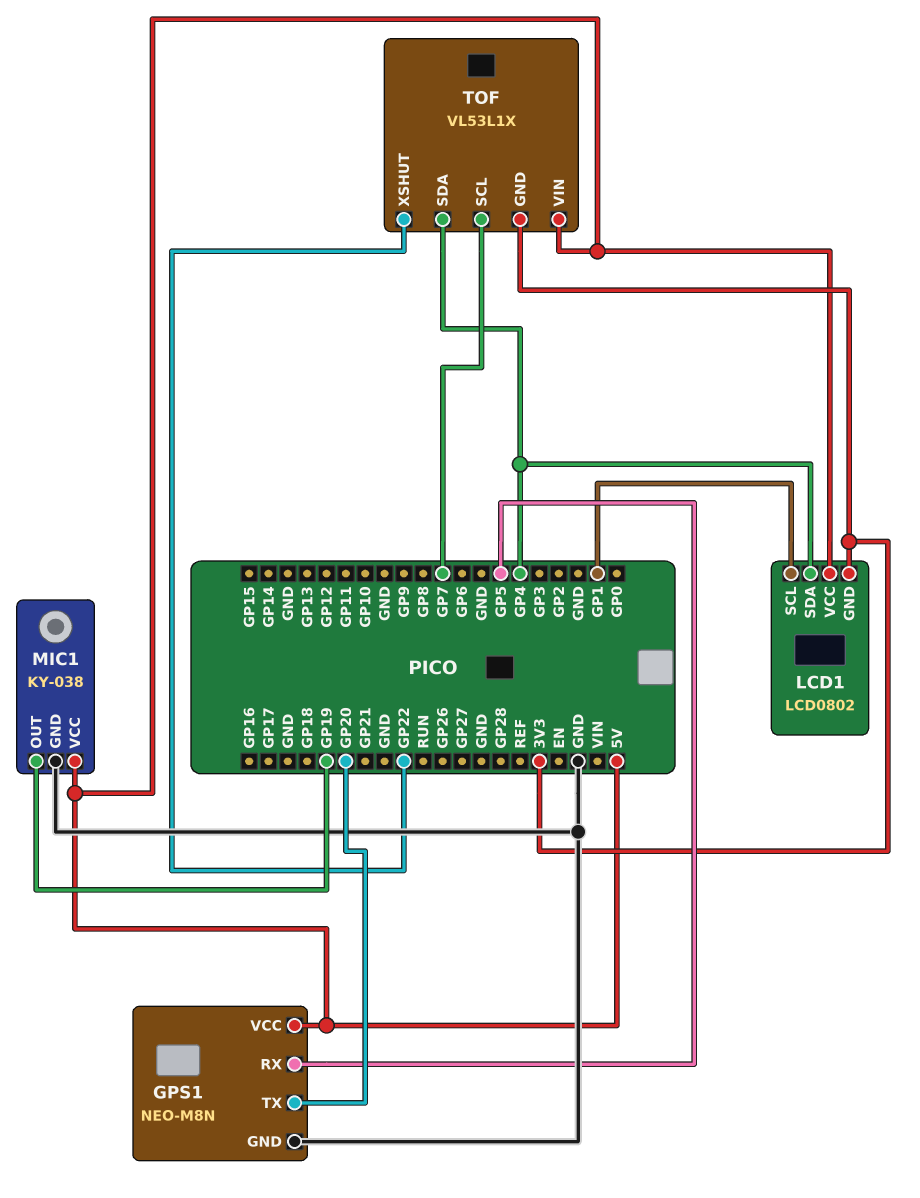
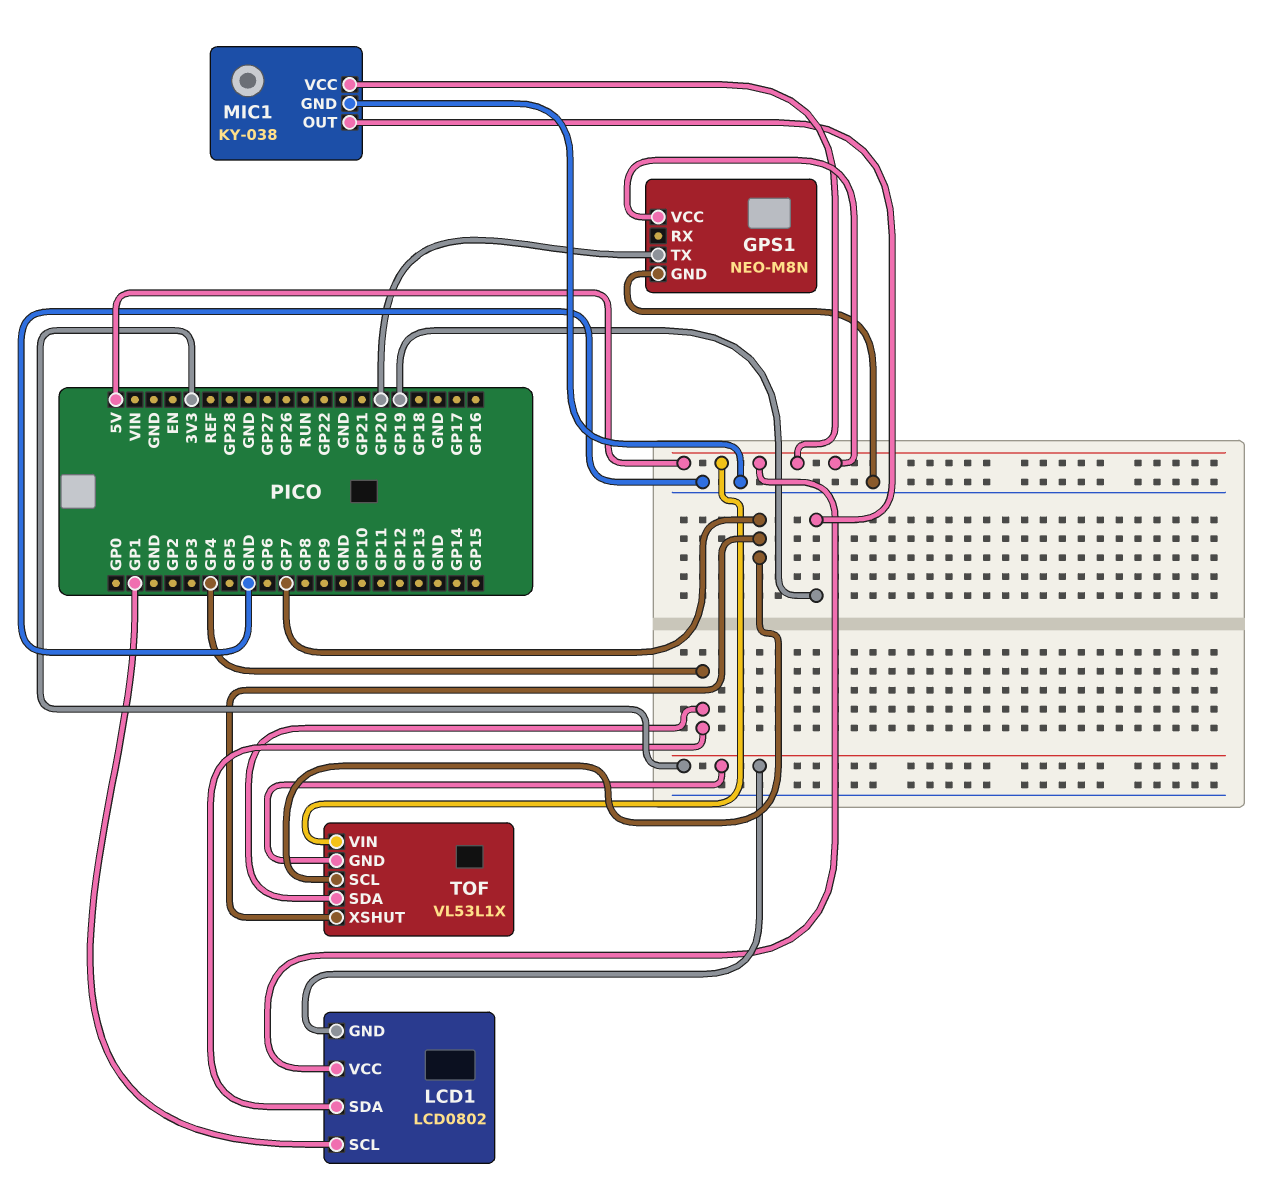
GPS1 pin RX: GP5 -> none
TOF pin XSHUT: GP22 -> GP7

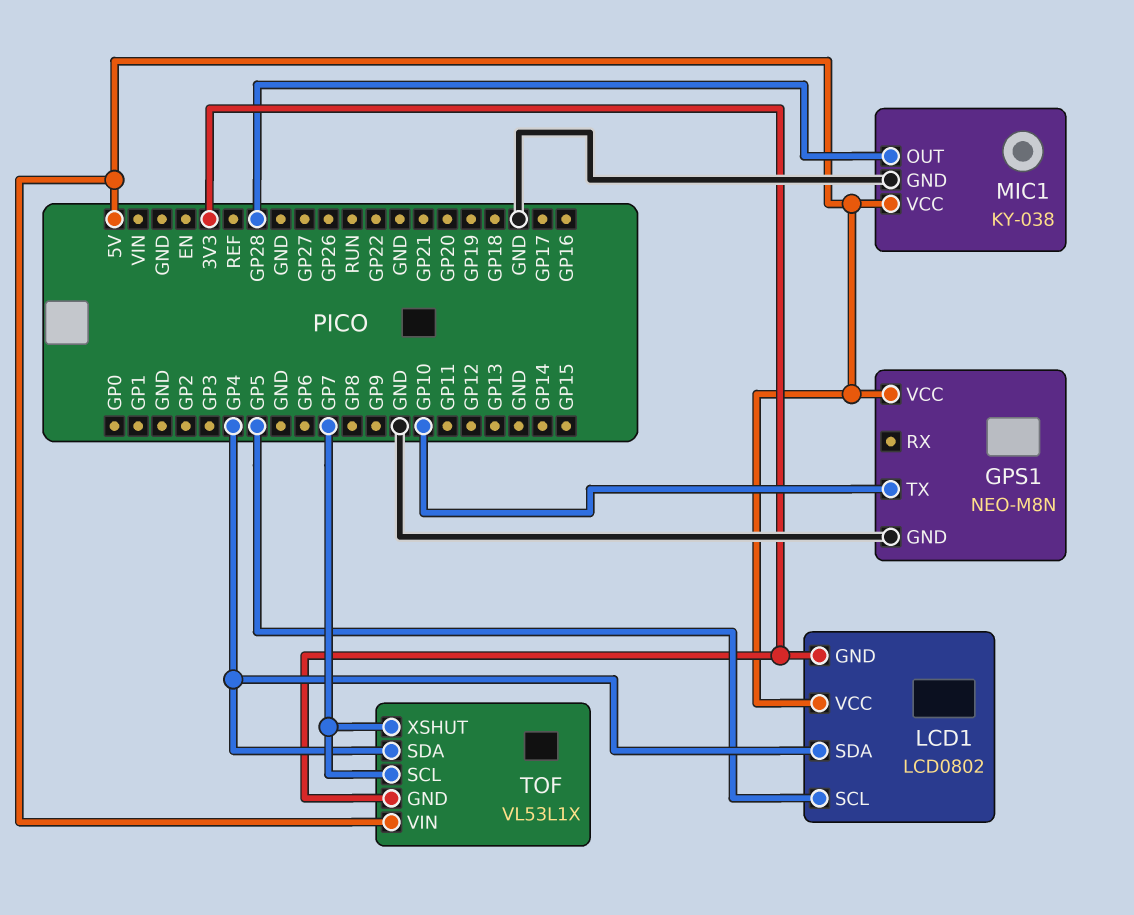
GPS1 pin TX: GP20 -> GP10
LCD1 pin SCL: GP1 -> GP5
MIC1 pin OUT: GP19 -> GP28

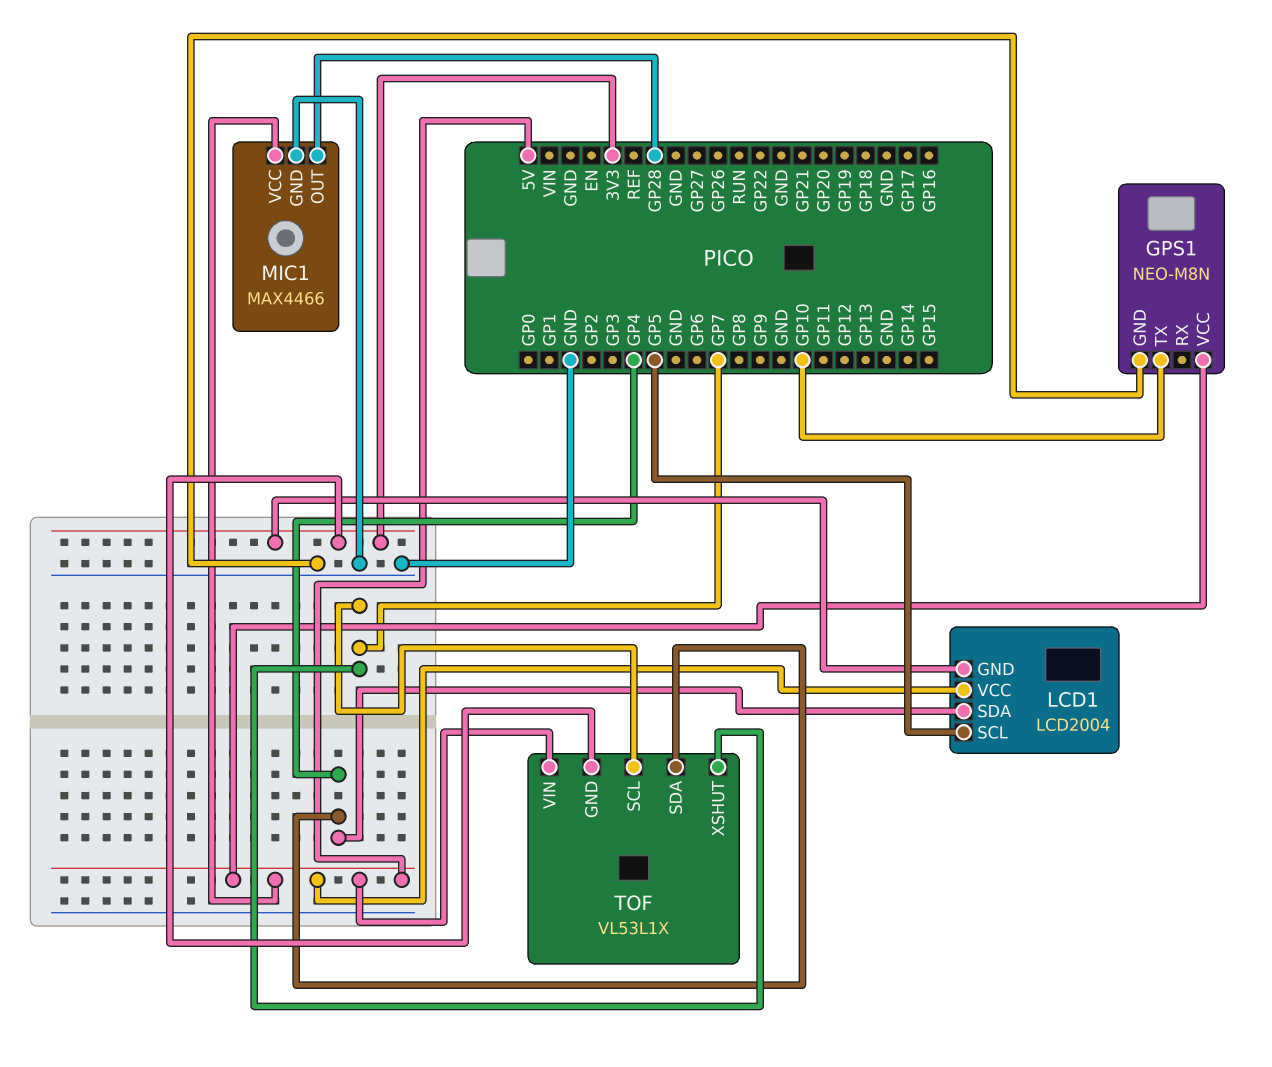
LCD1: LCD0802 -> LCD2004
MIC1: KY-038 -> MAX4466

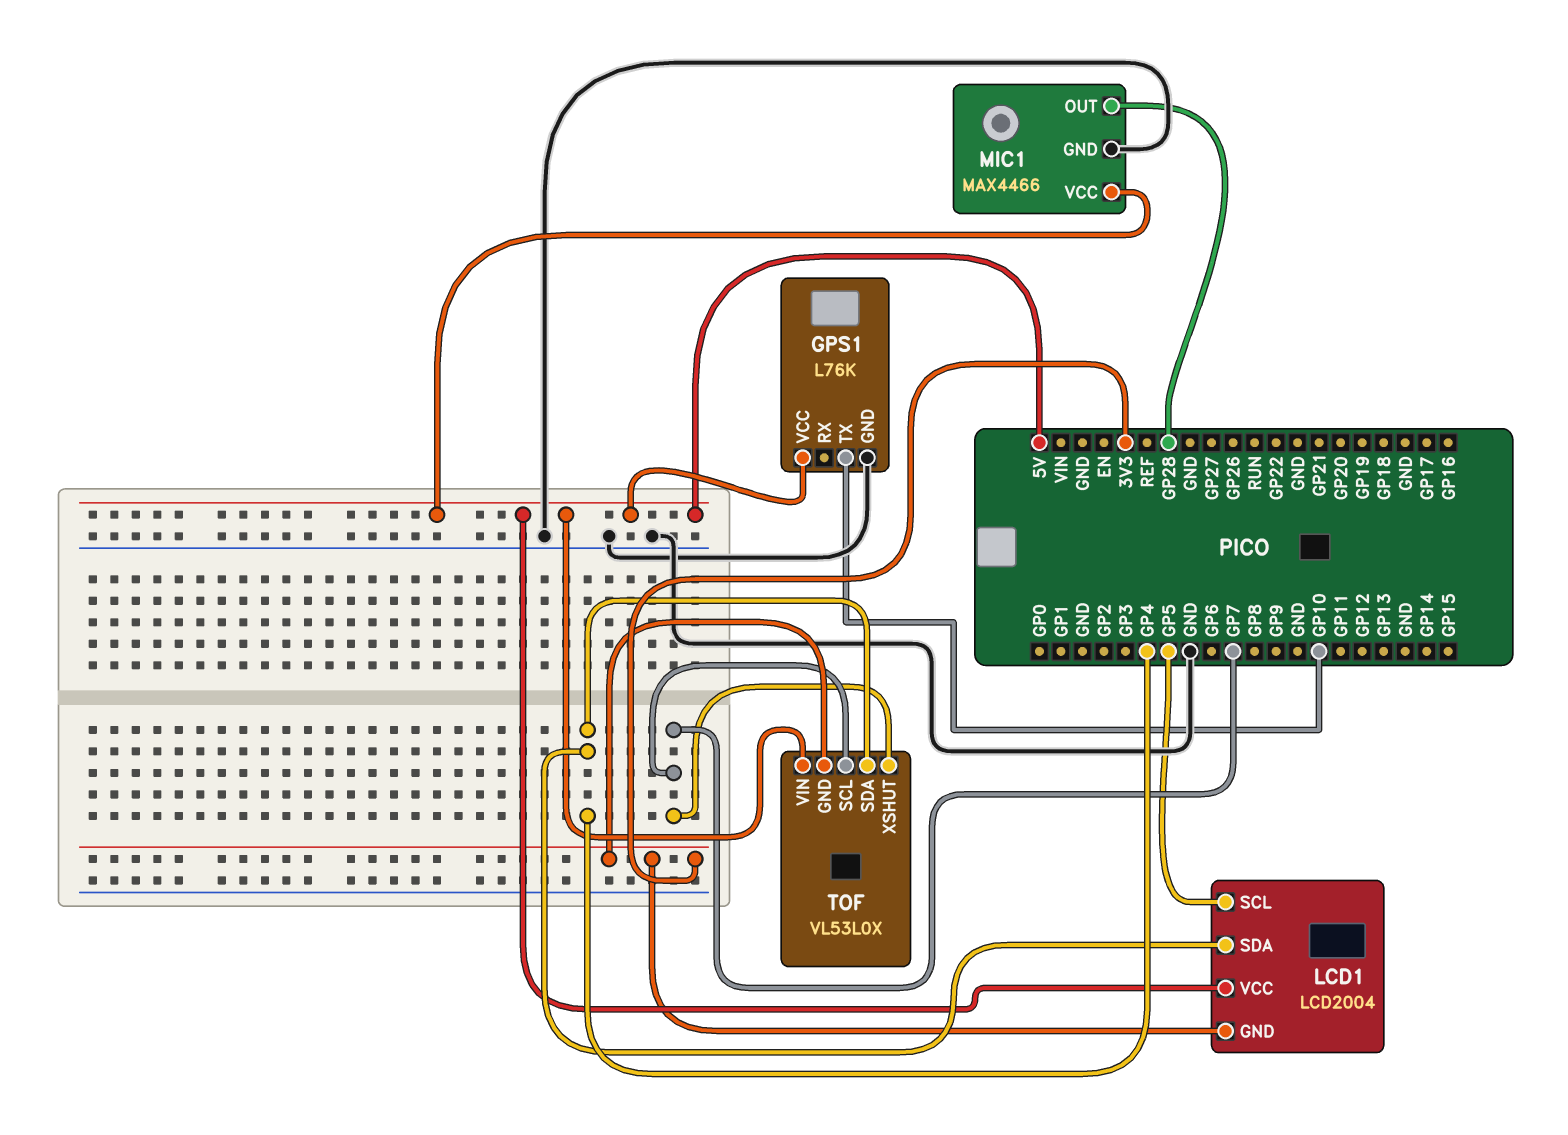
GPS1: NEO-M8N -> L76K
TOF: VL53L1X -> VL53L0X

